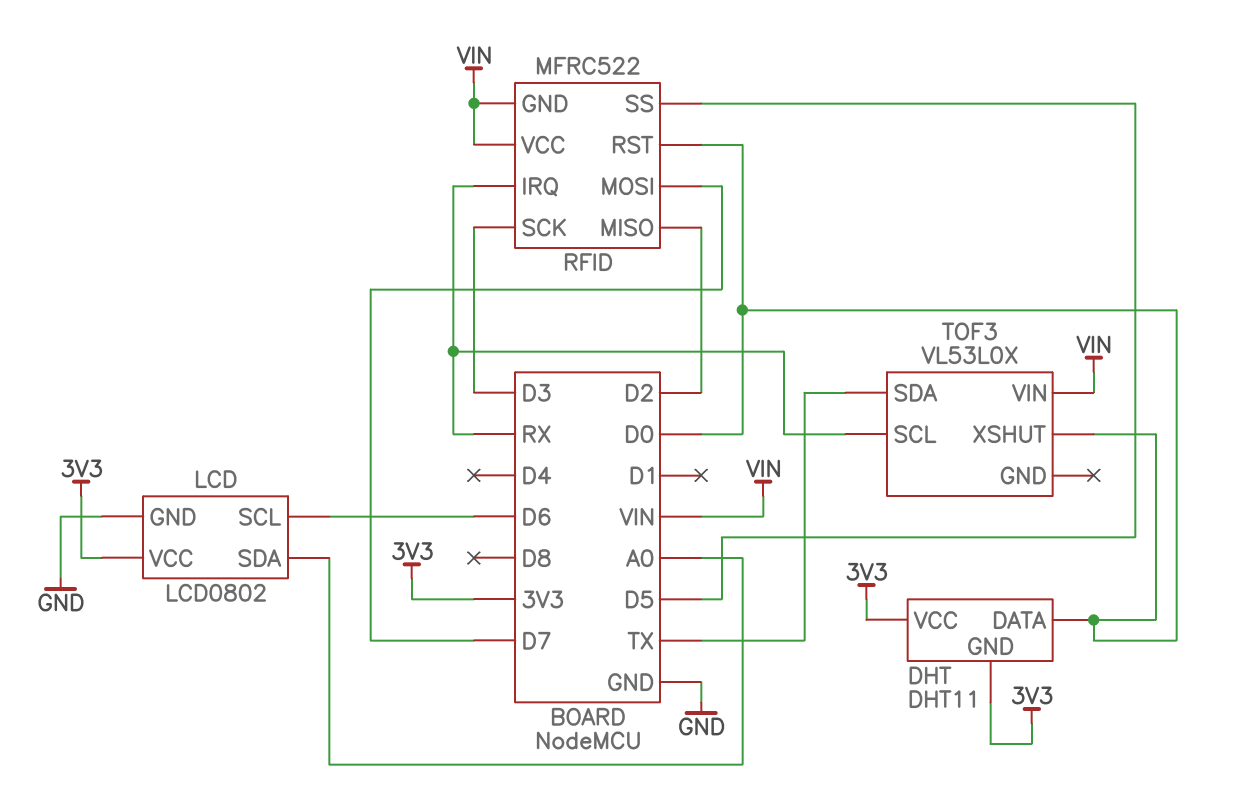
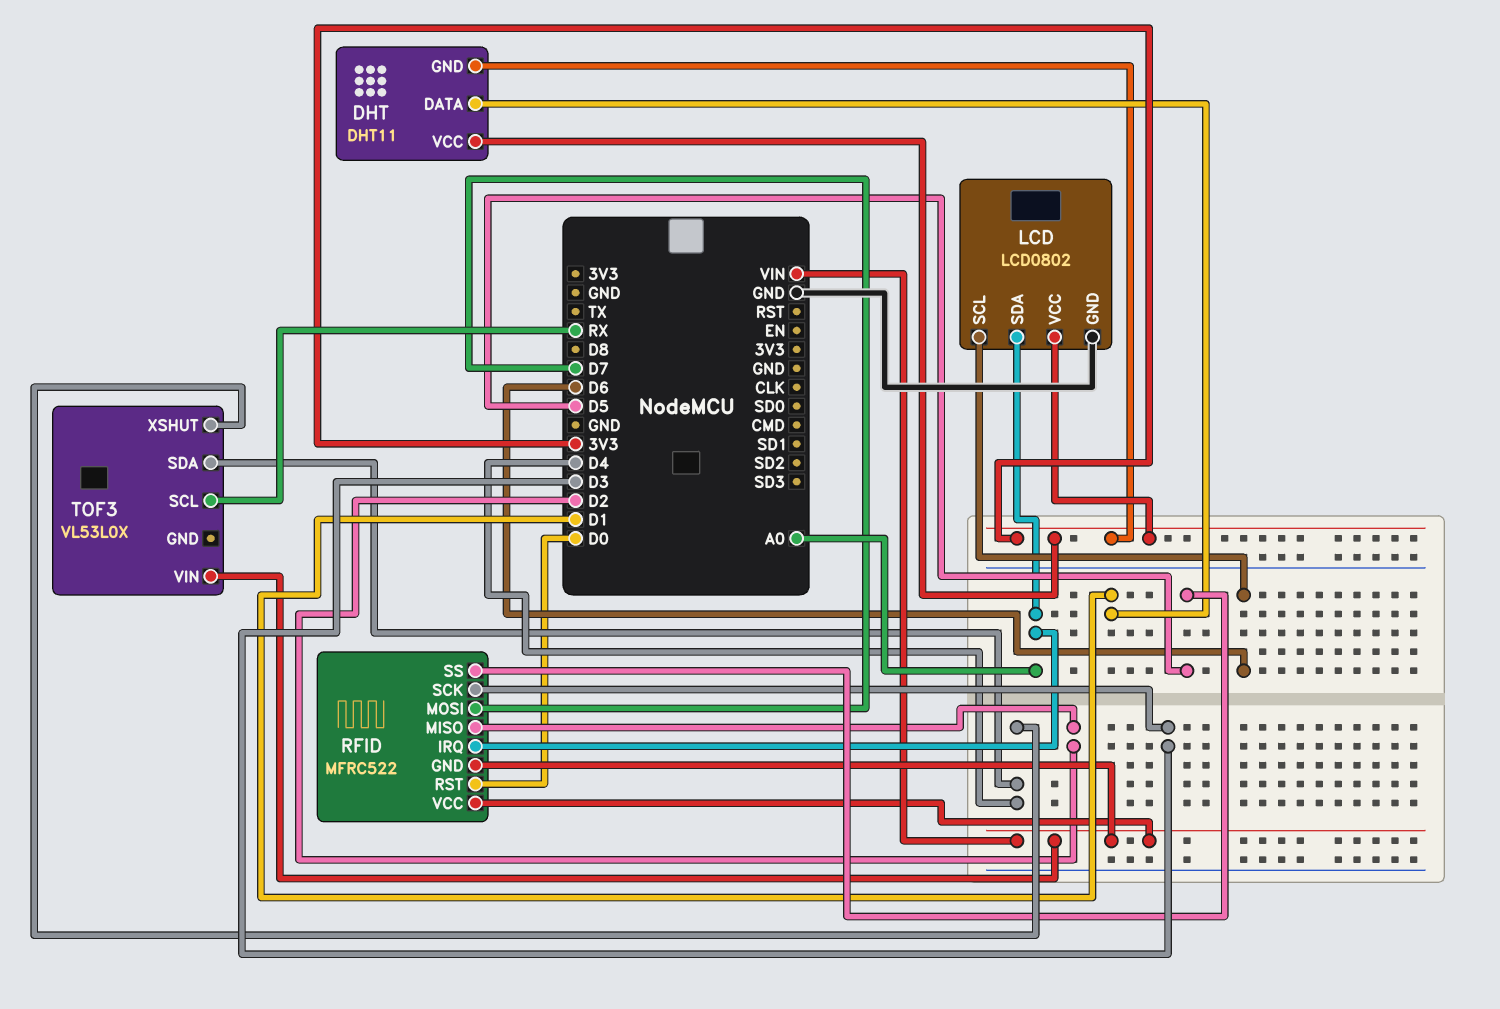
DHT pin DATA: D0 -> D1
RFID pin IRQ: RX -> A0
TOF3 pin SDA: TX -> D4
TOF3 pin XSHUT: D0 -> D4

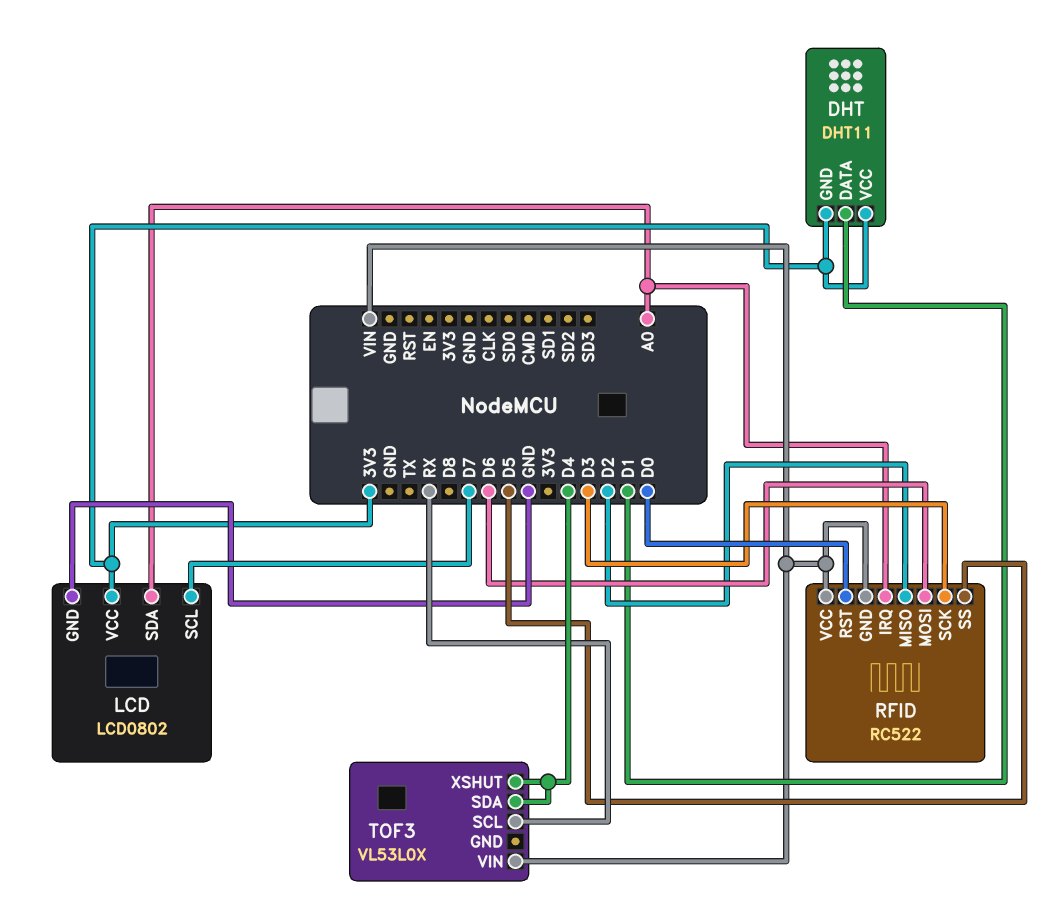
LCD pin SCL: D6 -> D7
RFID: MFRC522 -> RC522
RFID pin MOSI: D7 -> D6

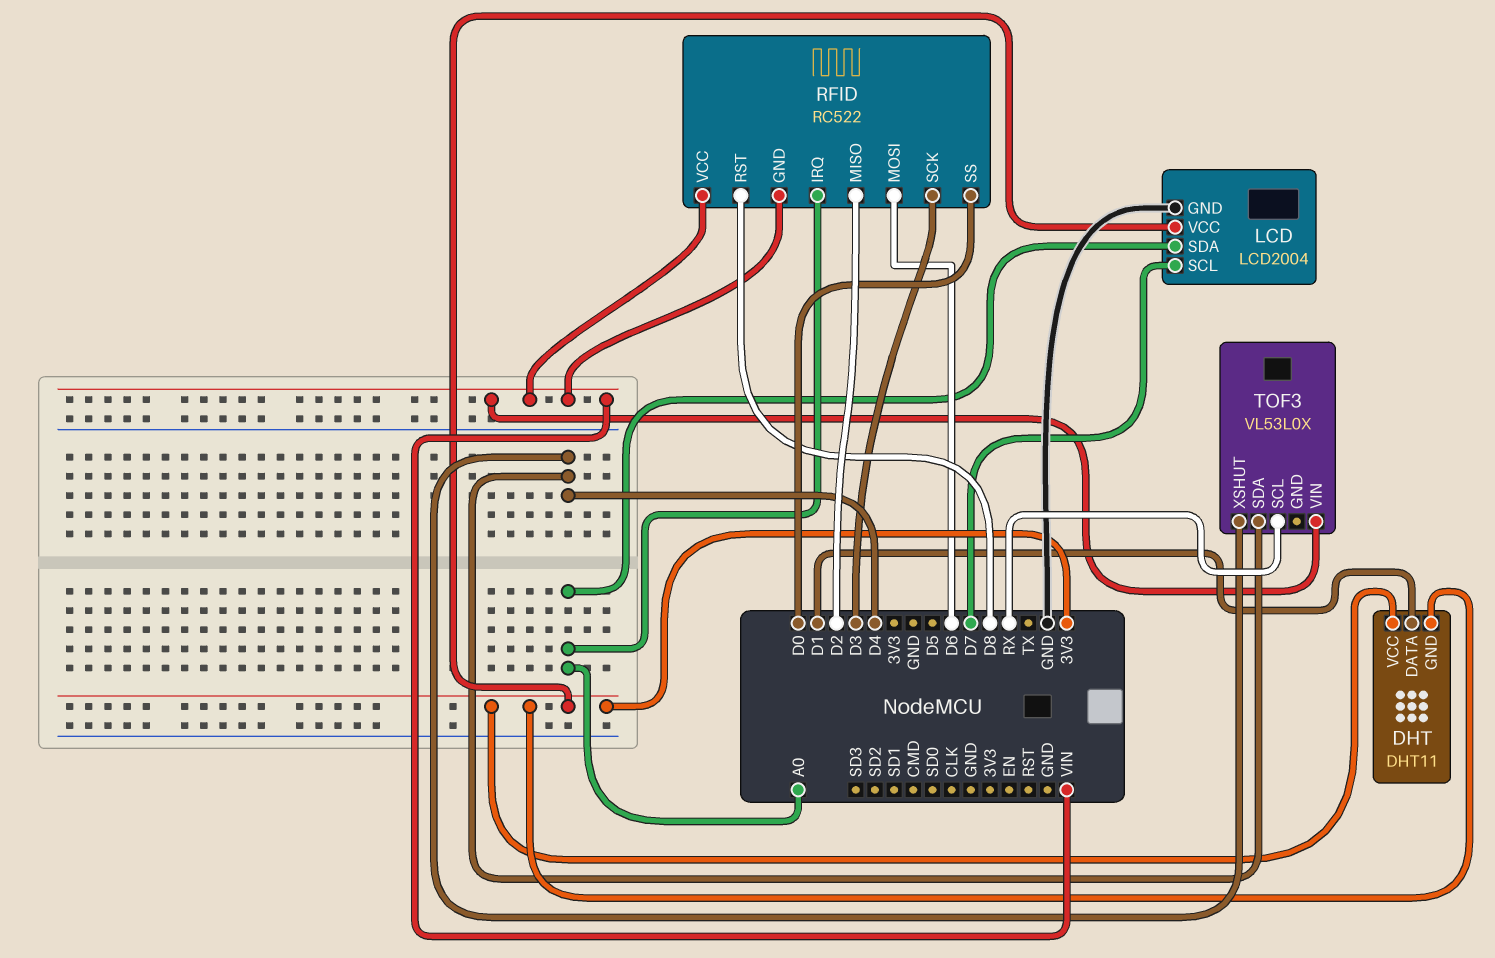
LCD: LCD0802 -> LCD2004
RFID pin RST: D0 -> D8
RFID pin SS: D5 -> D0

